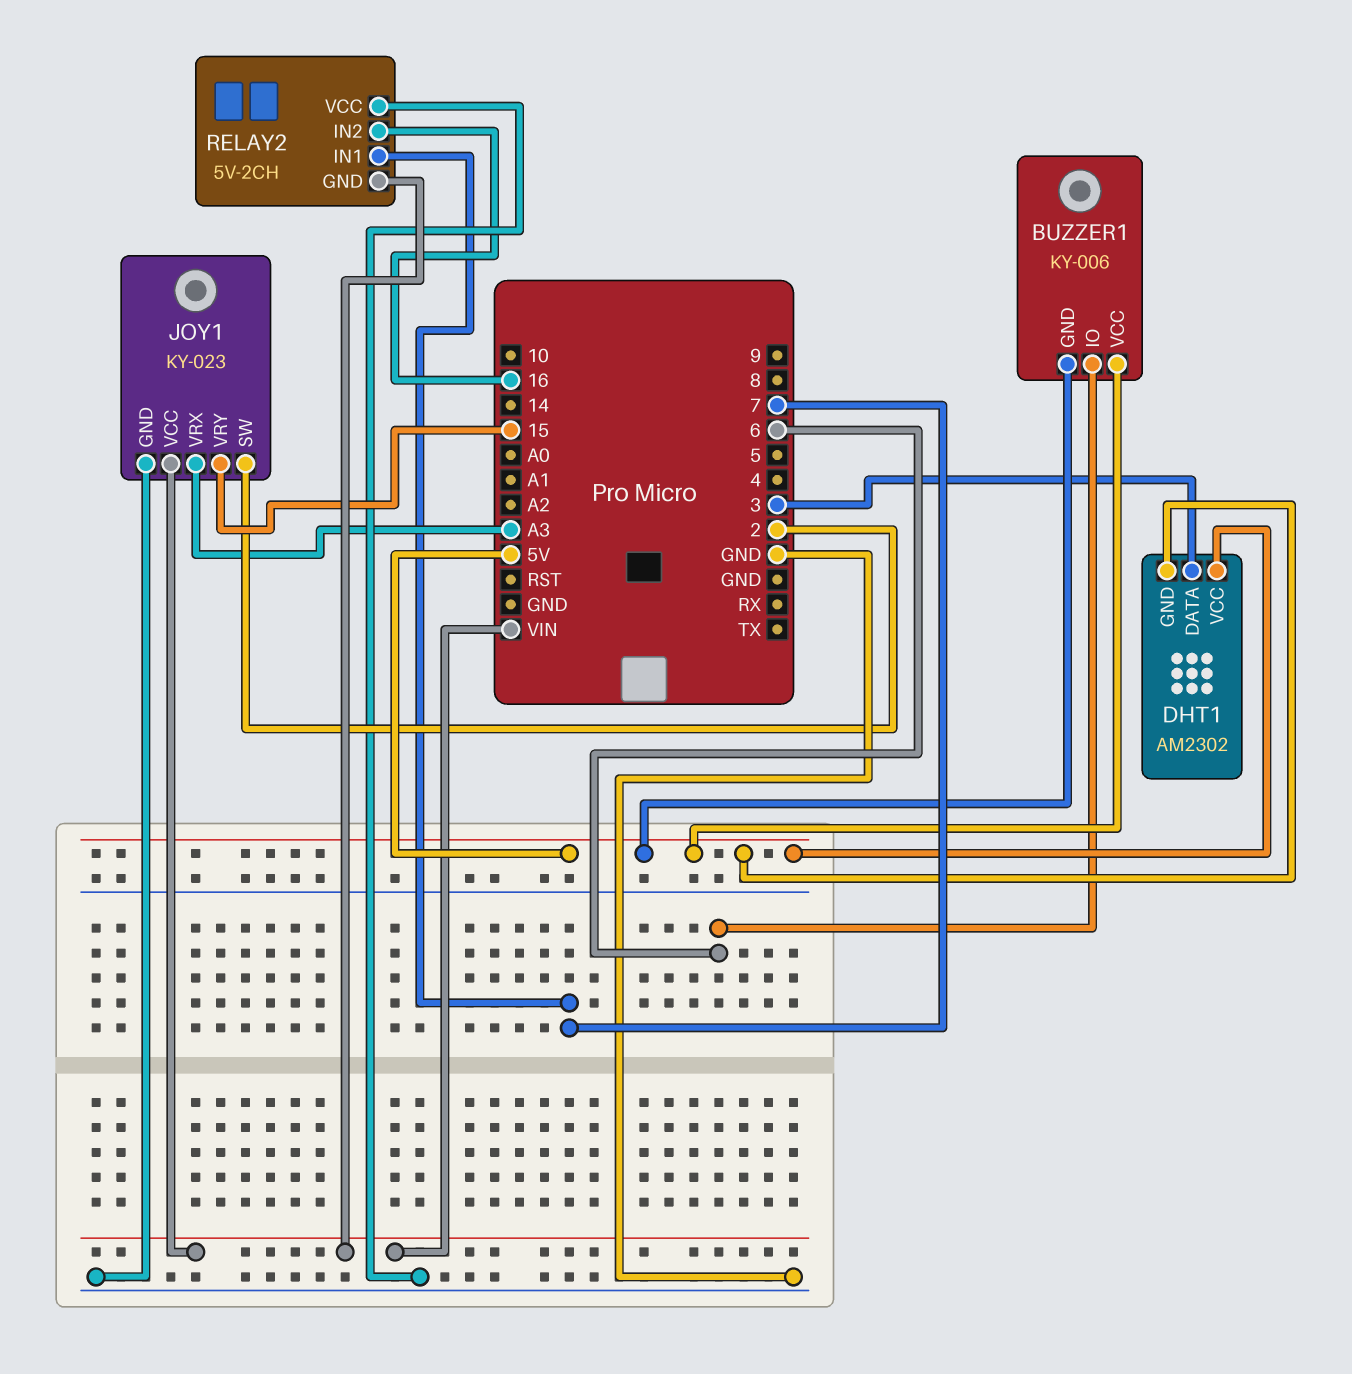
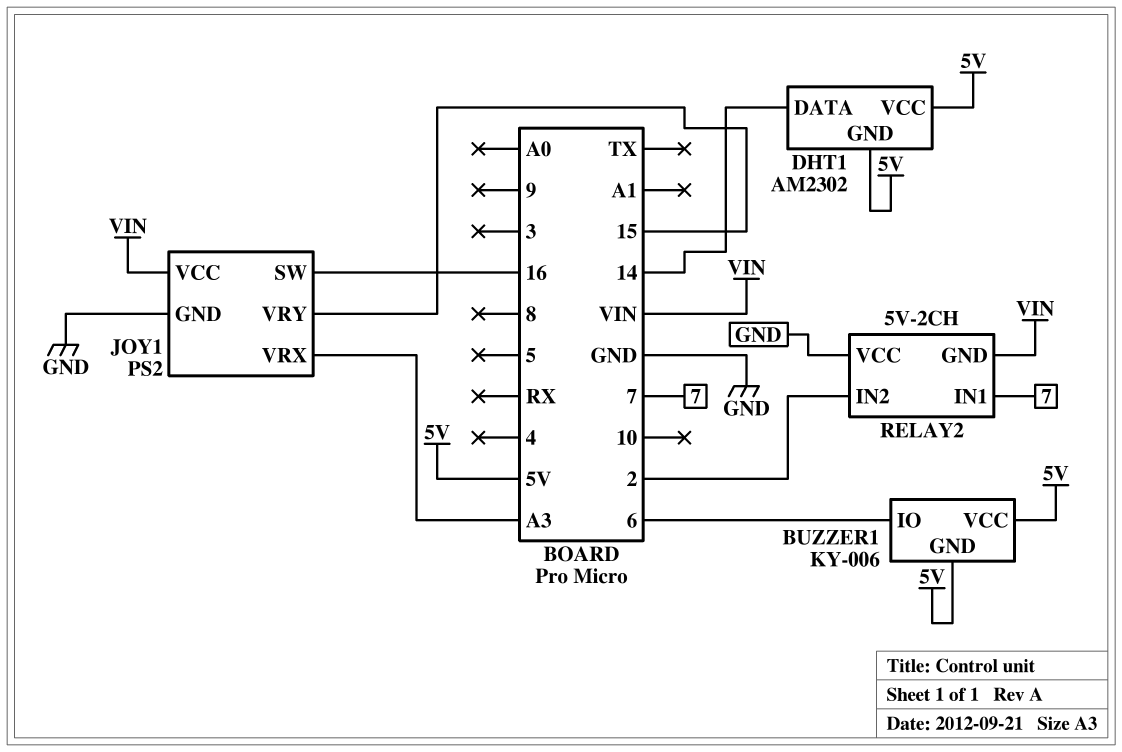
DHT1 pin DATA: 3 -> 14
JOY1: KY-023 -> PS2
JOY1 pin SW: 2 -> 16
RELAY2 pin IN2: 16 -> 2

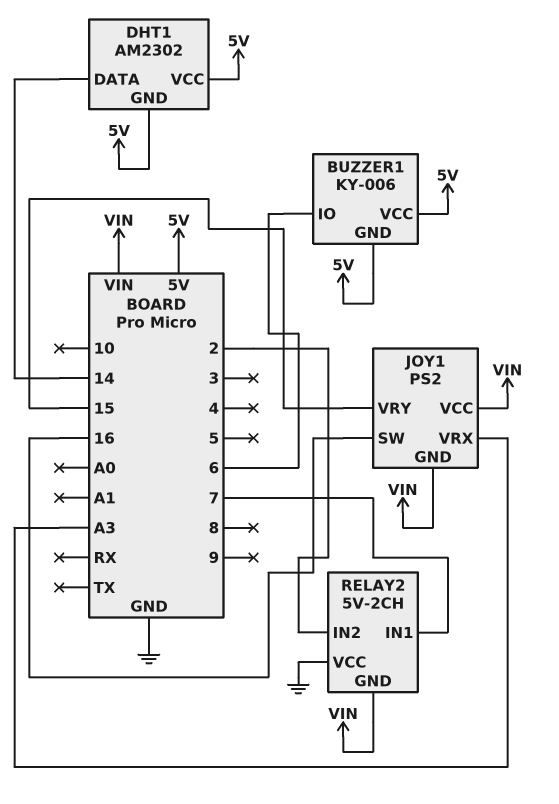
JOY1 pin GND: GND -> VIN

